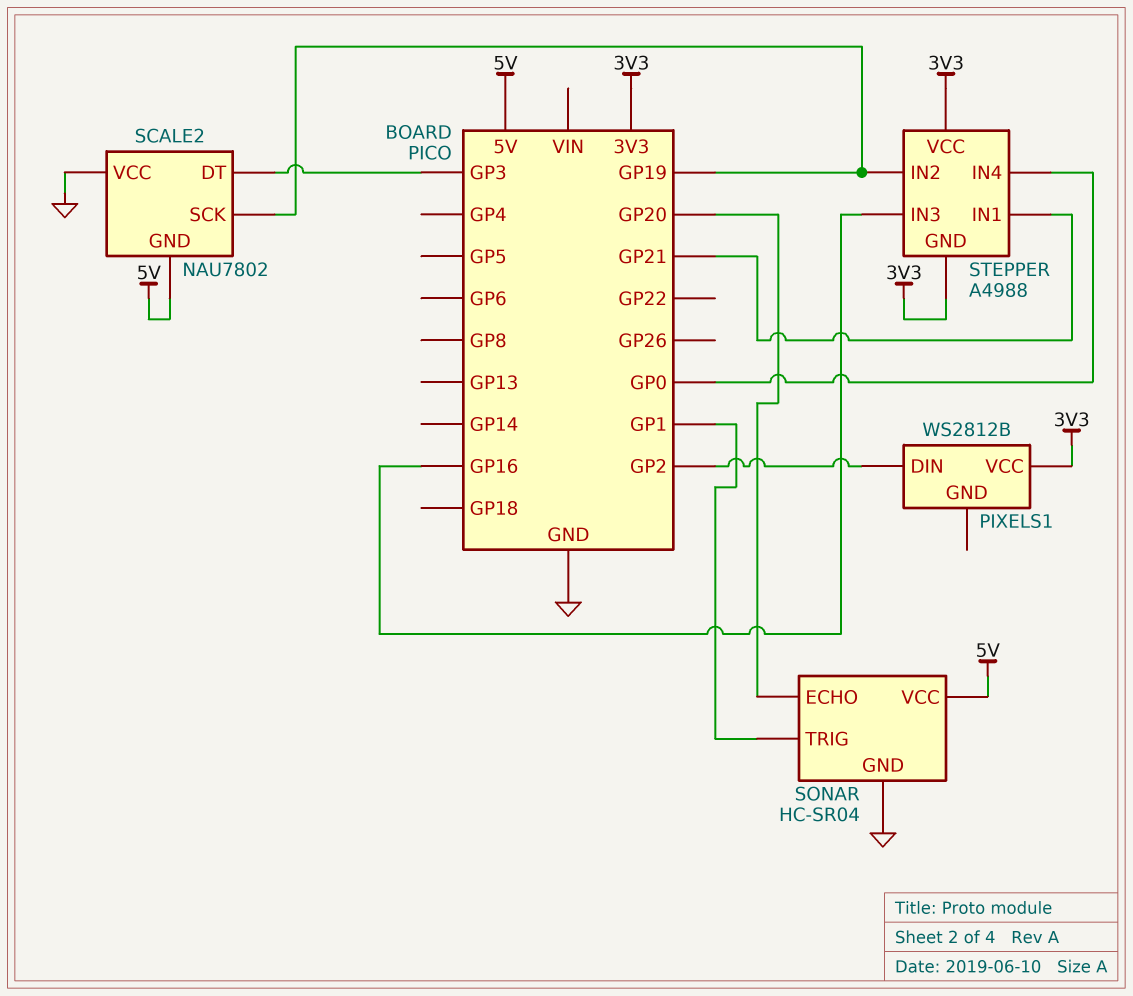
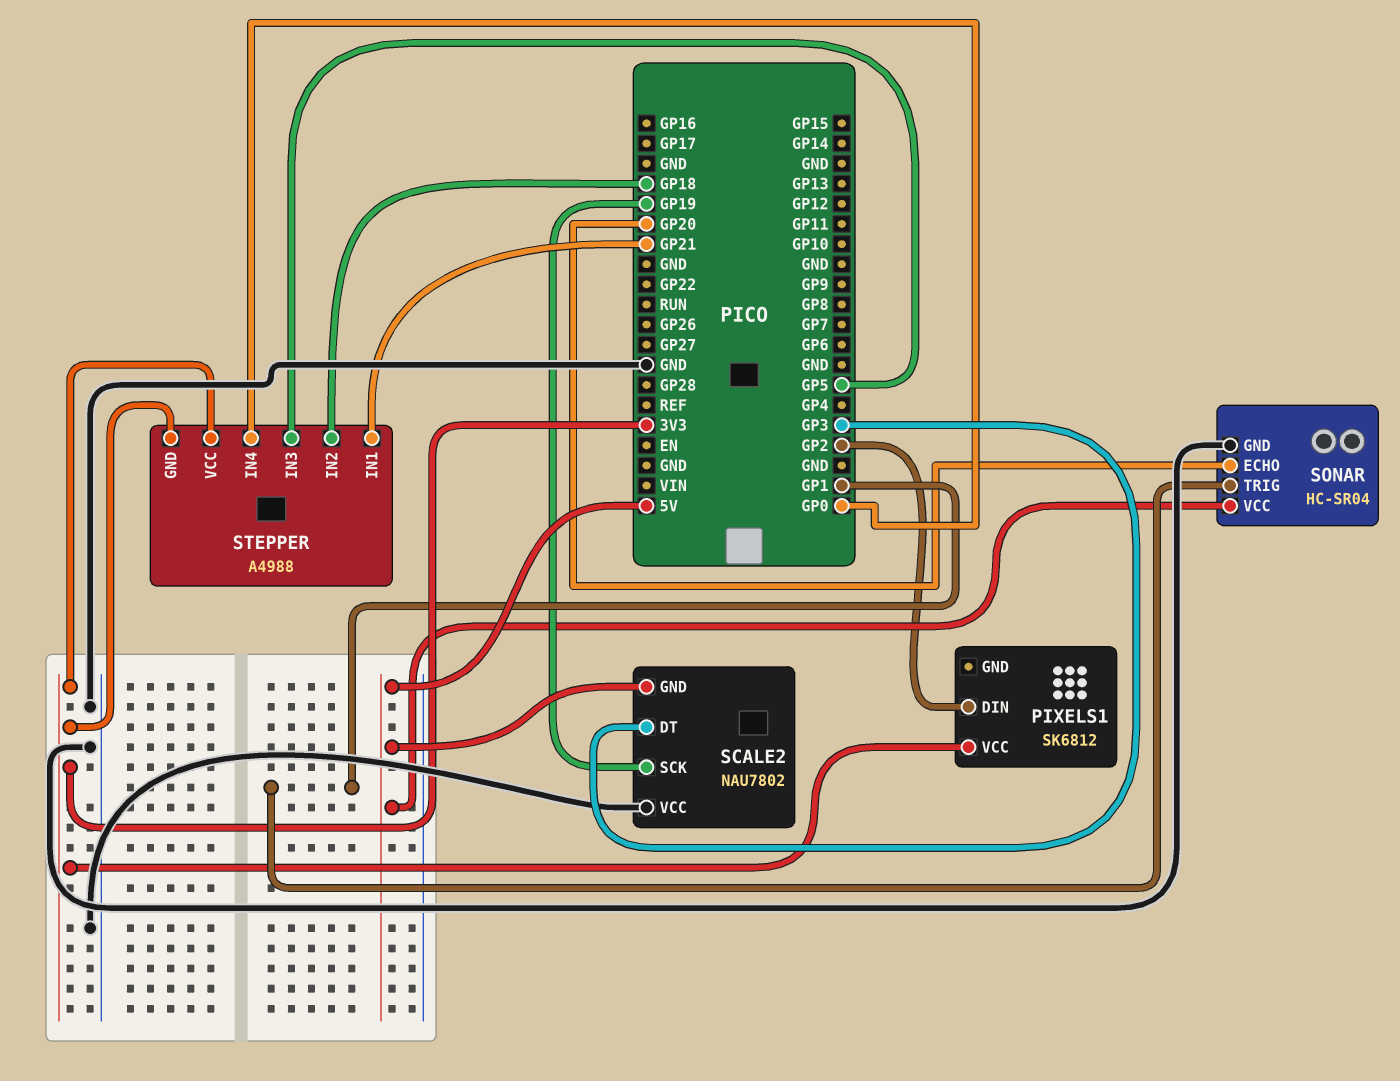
PIXELS1: WS2812B -> SK6812
STEPPER pin IN2: GP19 -> GP18
STEPPER pin IN3: GP16 -> GP5

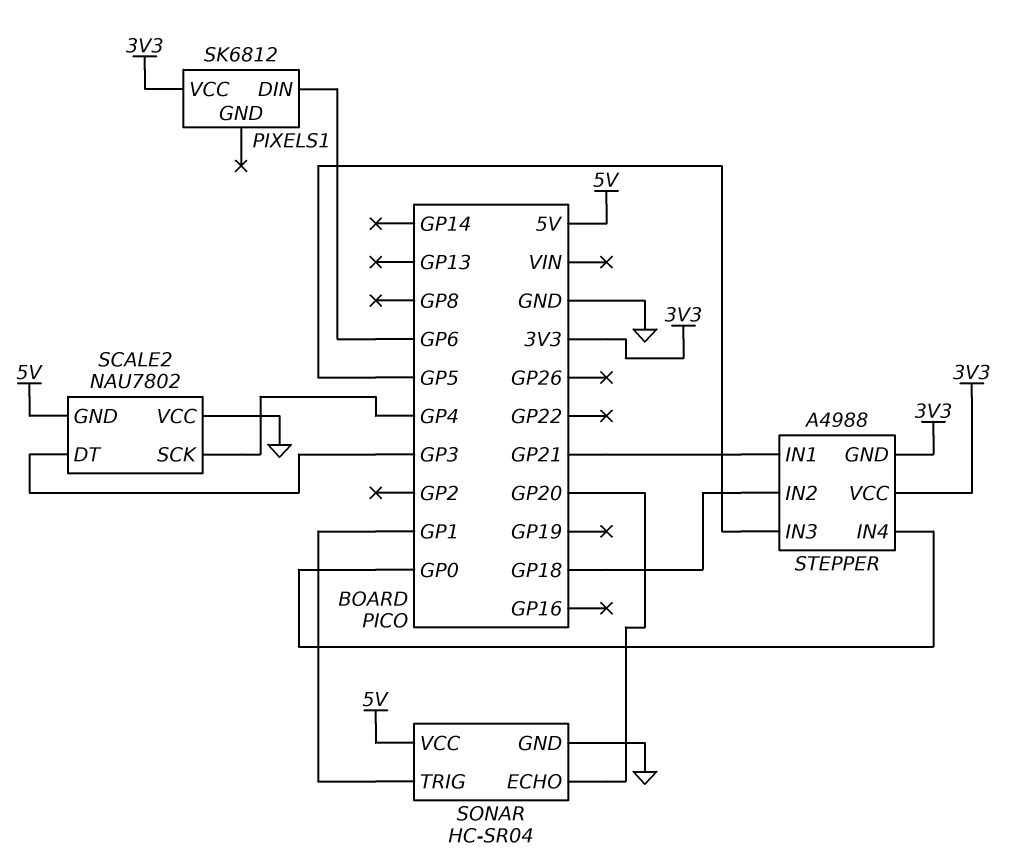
PIXELS1 pin DIN: GP2 -> GP6
SCALE2 pin SCK: GP19 -> GP4

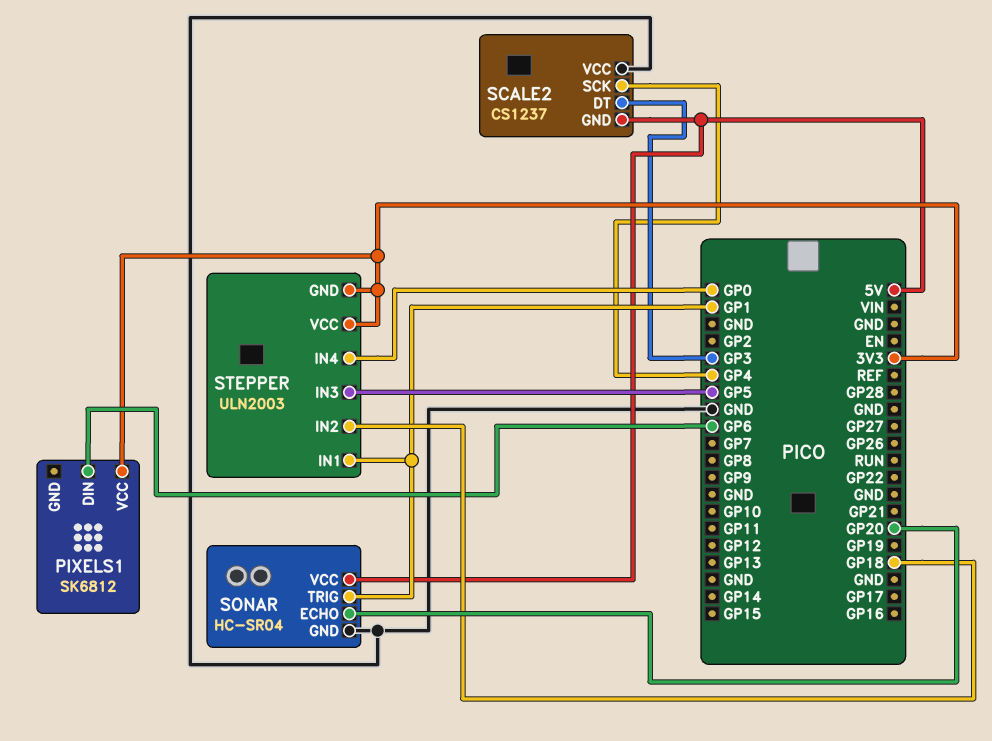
SCALE2: NAU7802 -> CS1237
STEPPER: A4988 -> ULN2003
STEPPER pin IN1: GP21 -> GP1

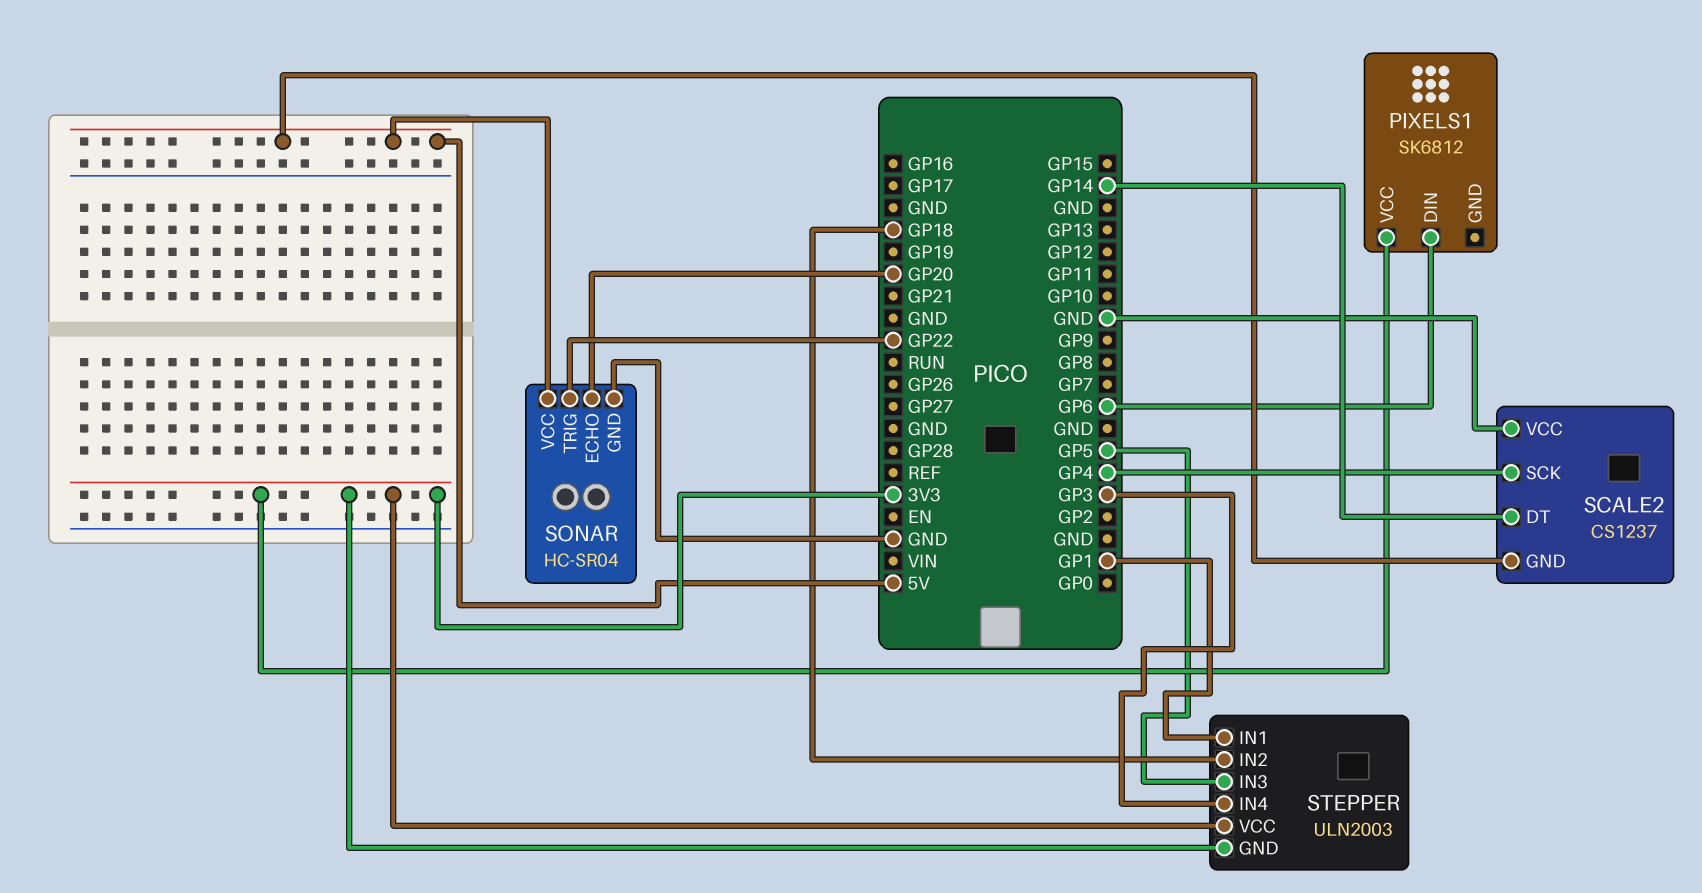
SCALE2 pin DT: GP3 -> GP14
SONAR pin TRIG: GP1 -> GP22
STEPPER pin IN4: GP0 -> GP3

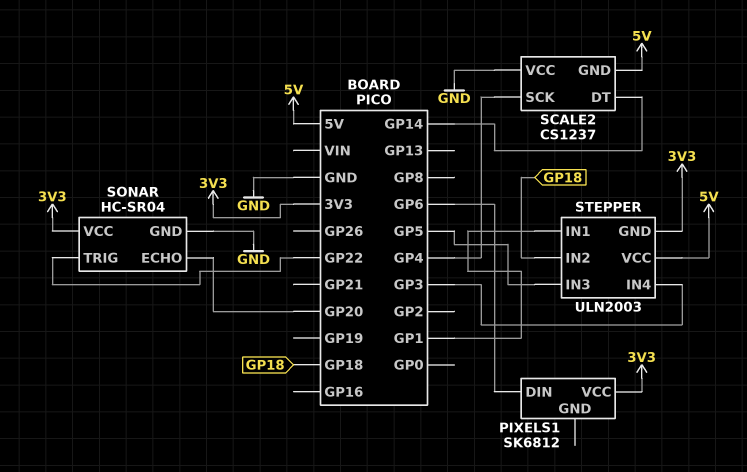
SONAR pin VCC: 5V -> 3V3
STEPPER pin VCC: 3V3 -> 5V

